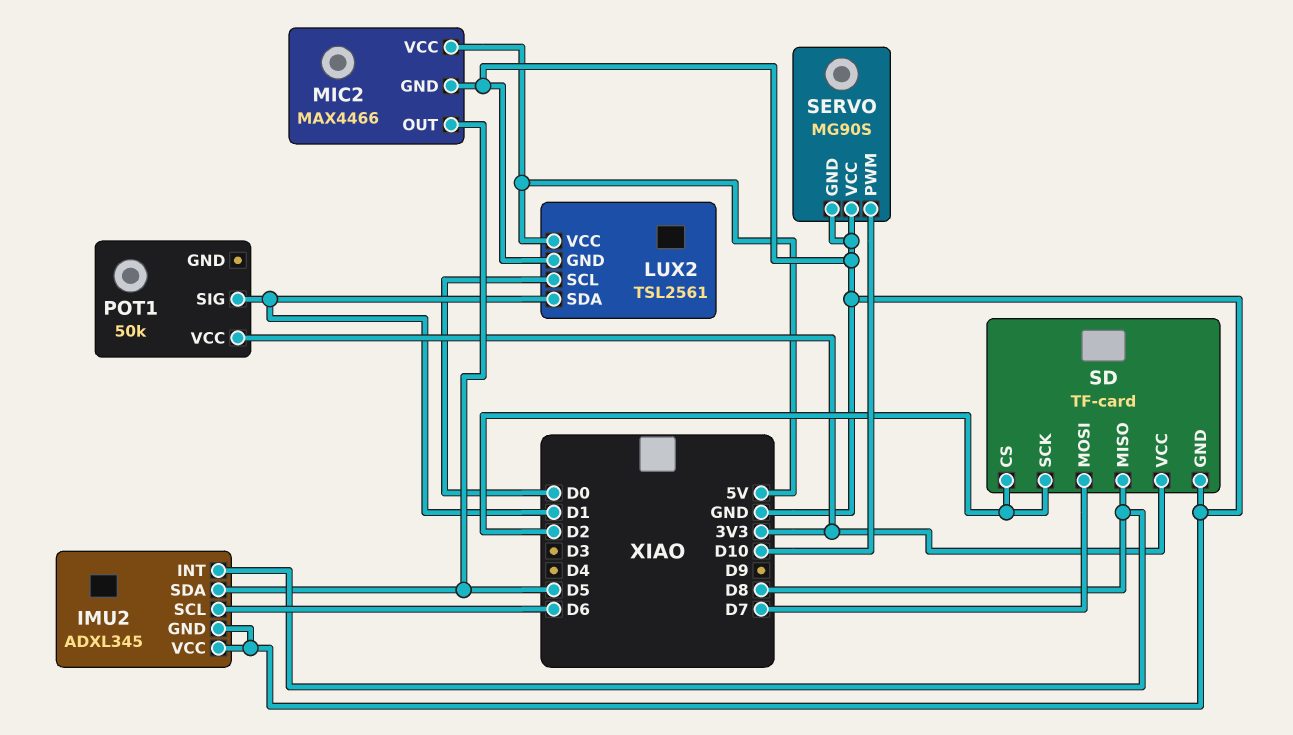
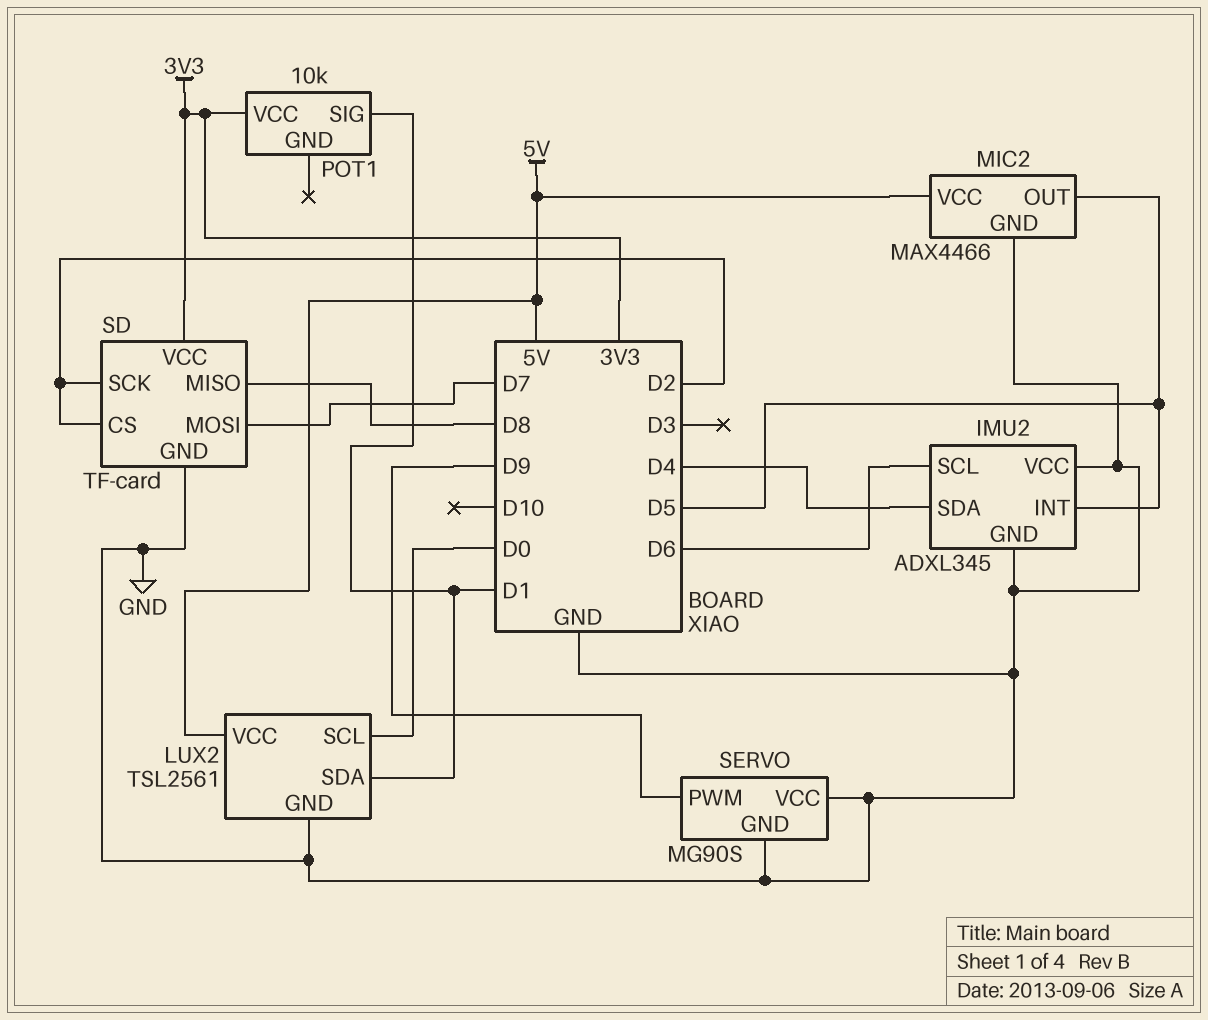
IMU2 pin INT: D8 -> D5
IMU2 pin SDA: D5 -> D4
POT1: 50k -> 10k
SERVO pin PWM: D10 -> D9

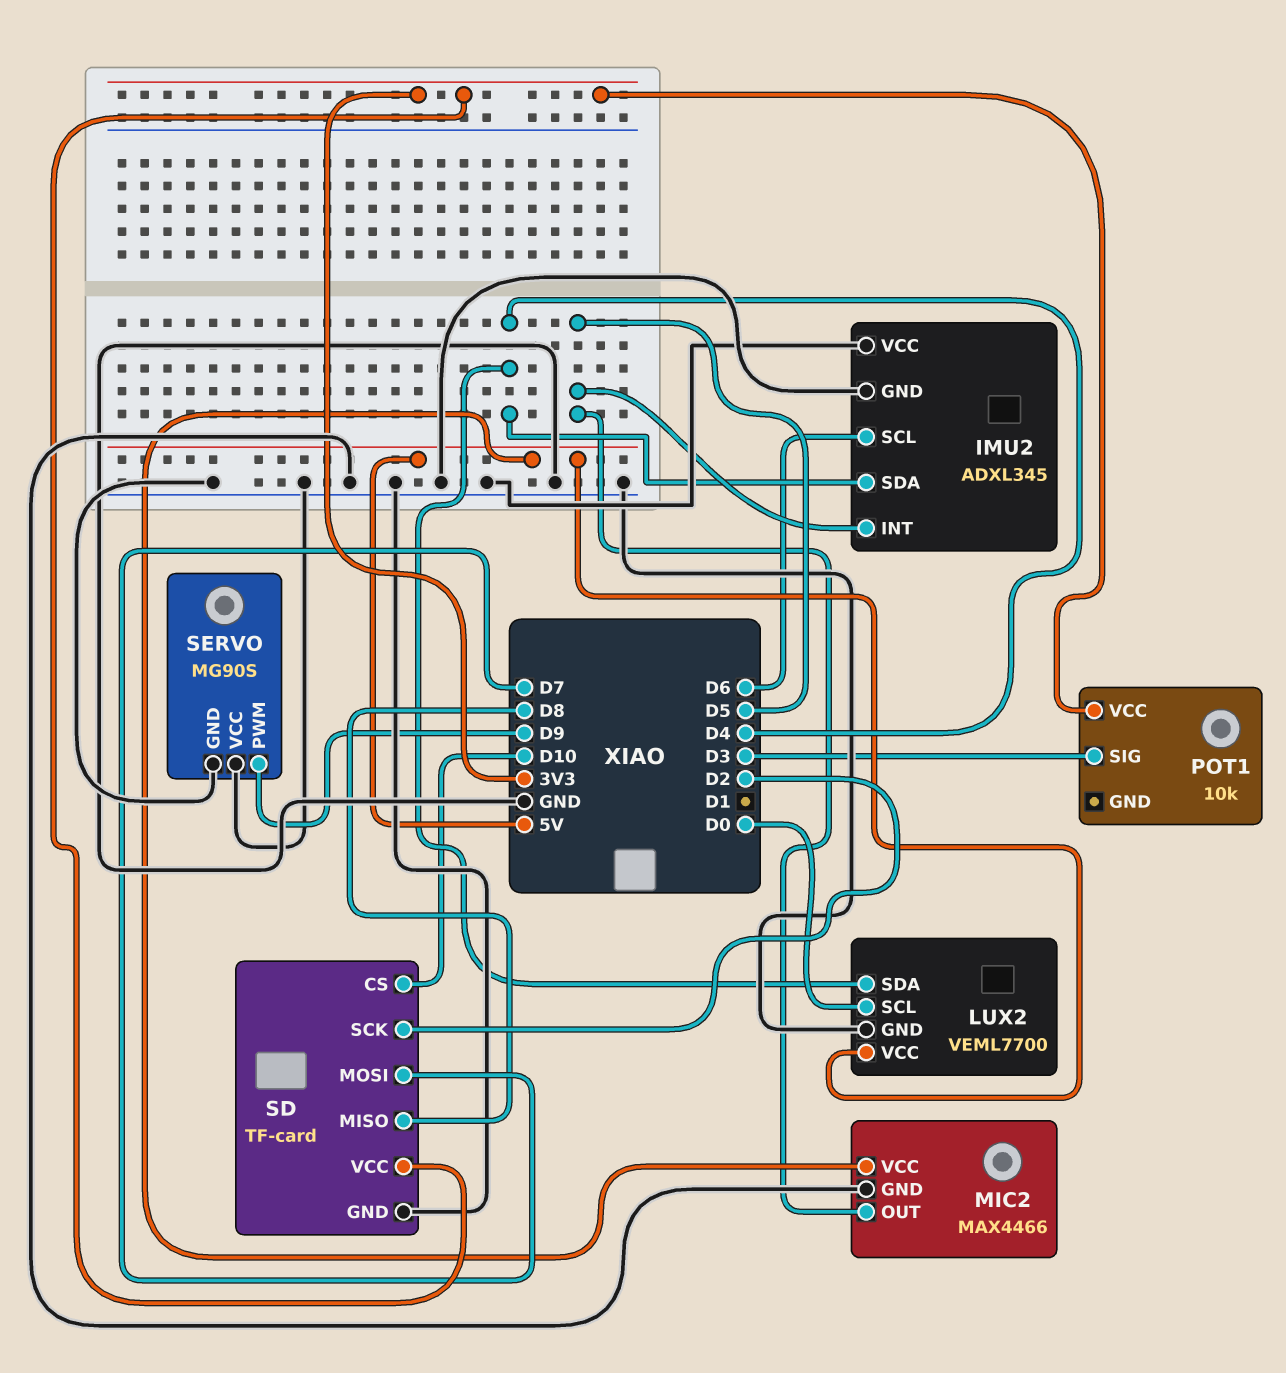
LUX2: TSL2561 -> VEML7700
LUX2 pin SDA: D1 -> D4
POT1 pin SIG: D1 -> D3
SD pin CS: D2 -> D10

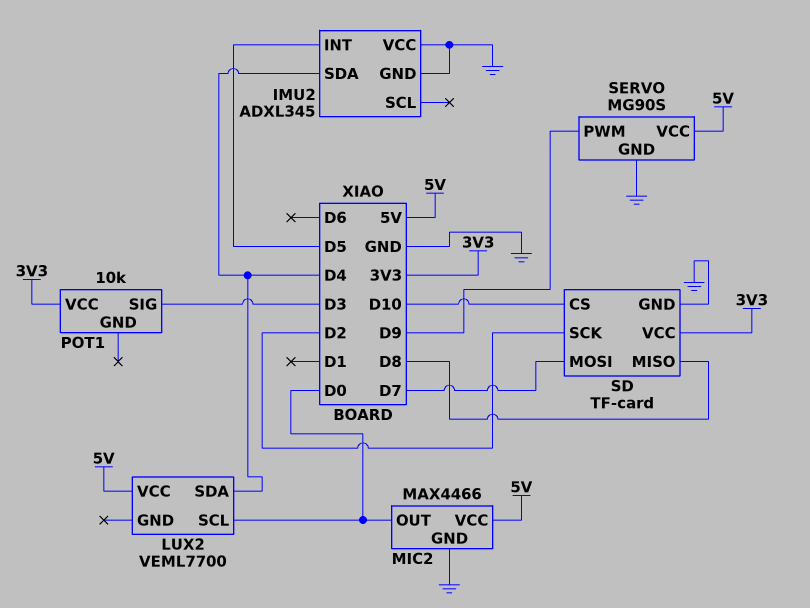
IMU2 pin SCL: D6 -> none
LUX2 pin GND: GND -> none
MIC2 pin OUT: D5 -> D0
SERVO pin VCC: GND -> 5V

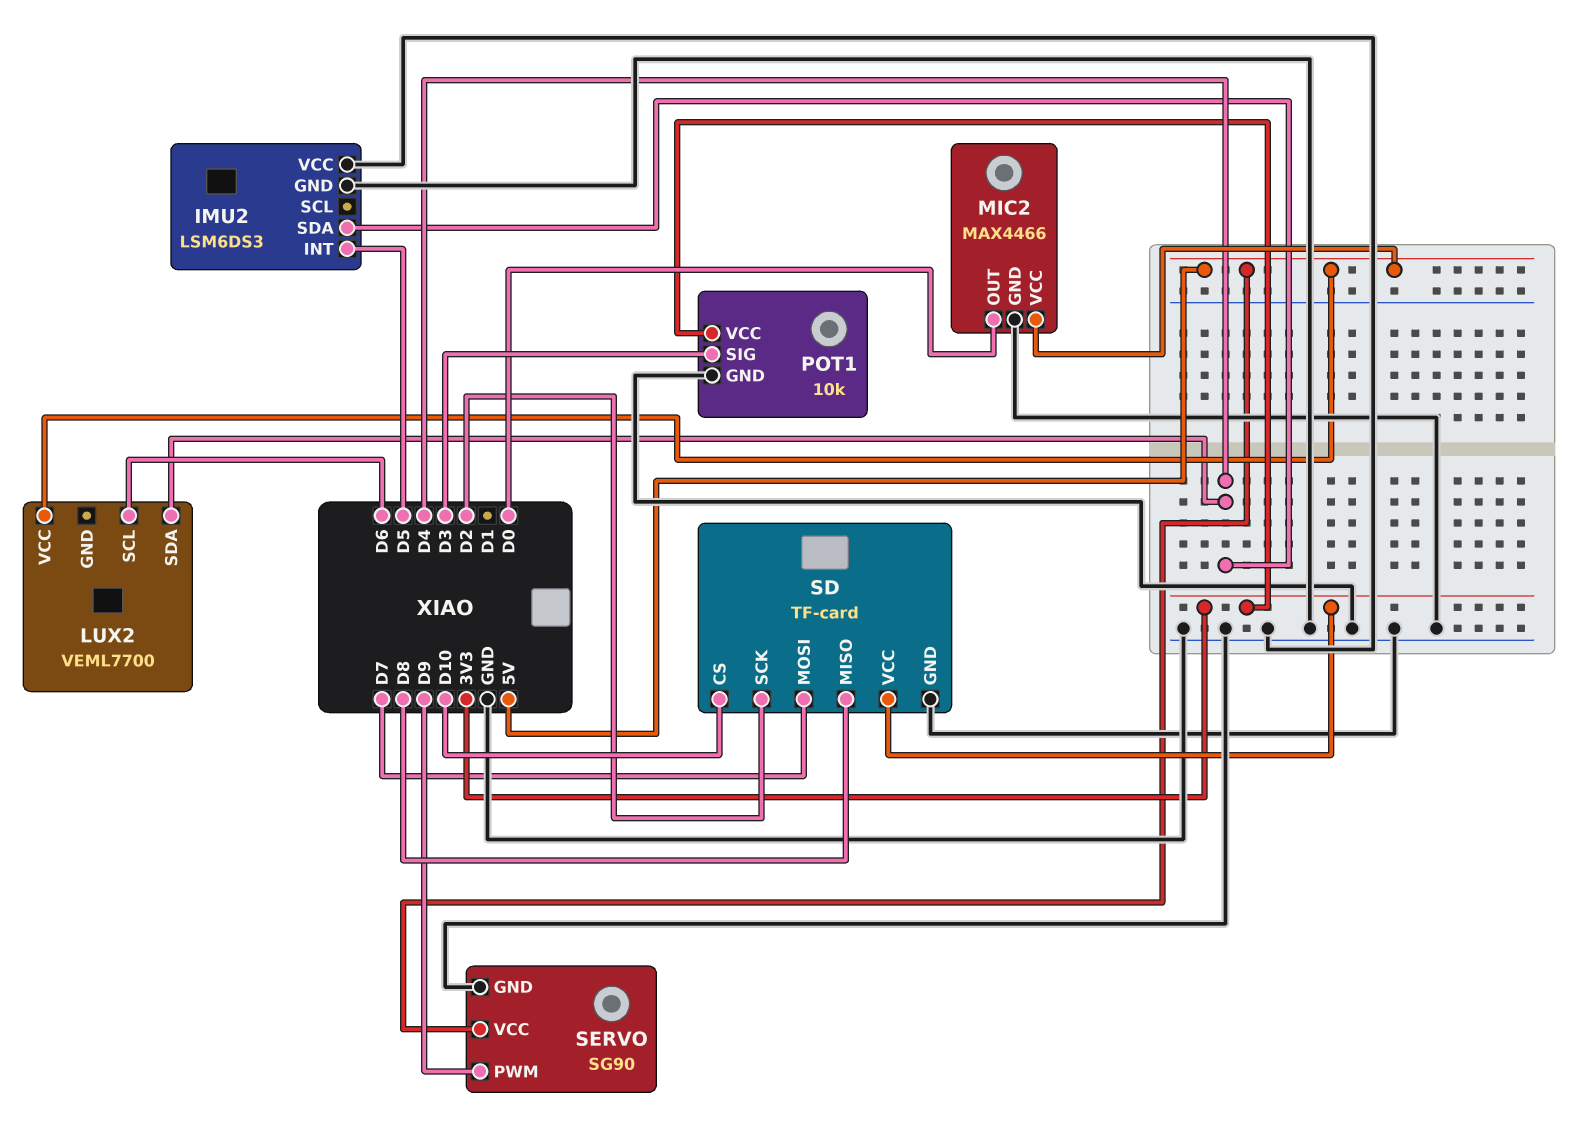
IMU2: ADXL345 -> LSM6DS3
LUX2 pin SCL: D0 -> D6
POT1 pin GND: none -> GND
SERVO: MG90S -> SG90

